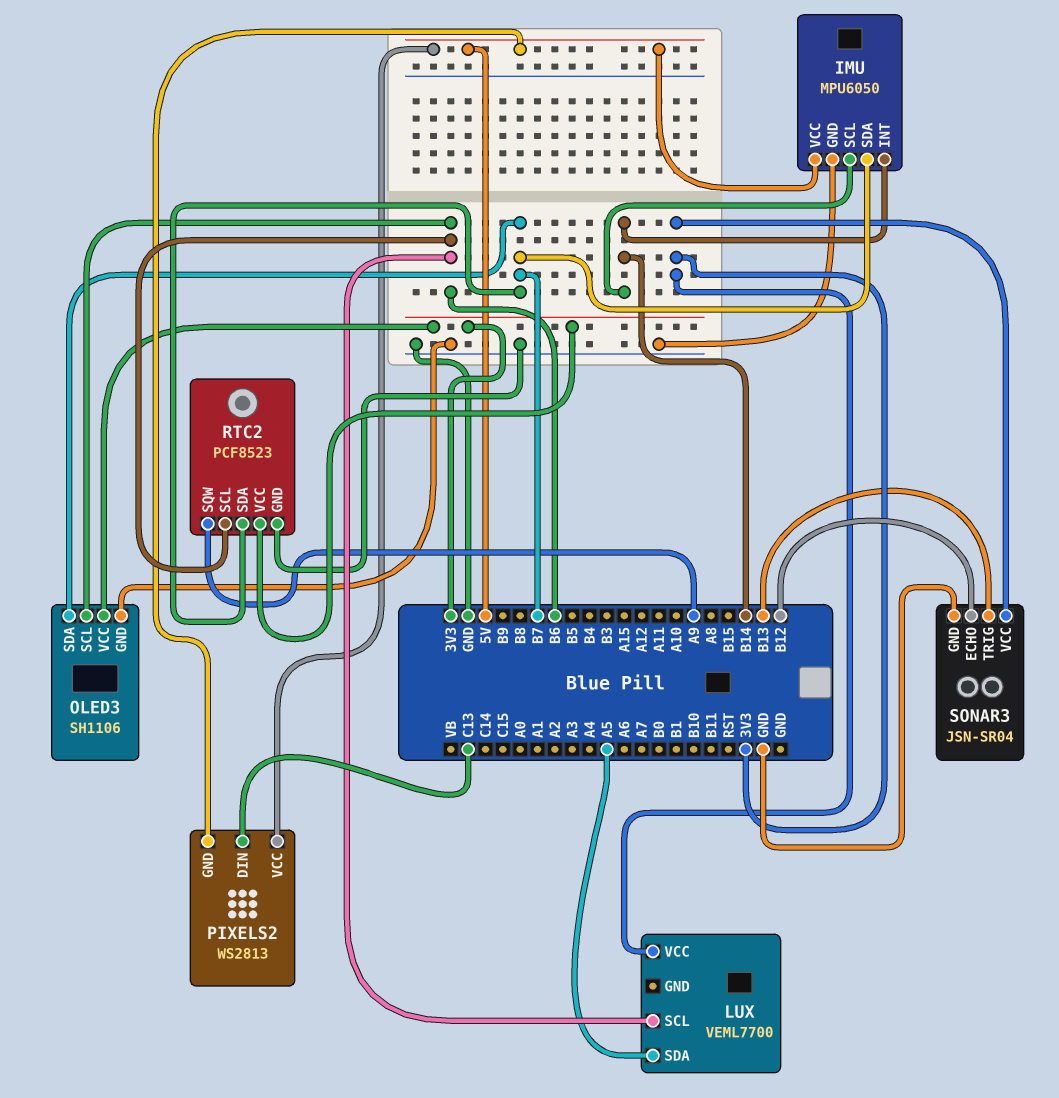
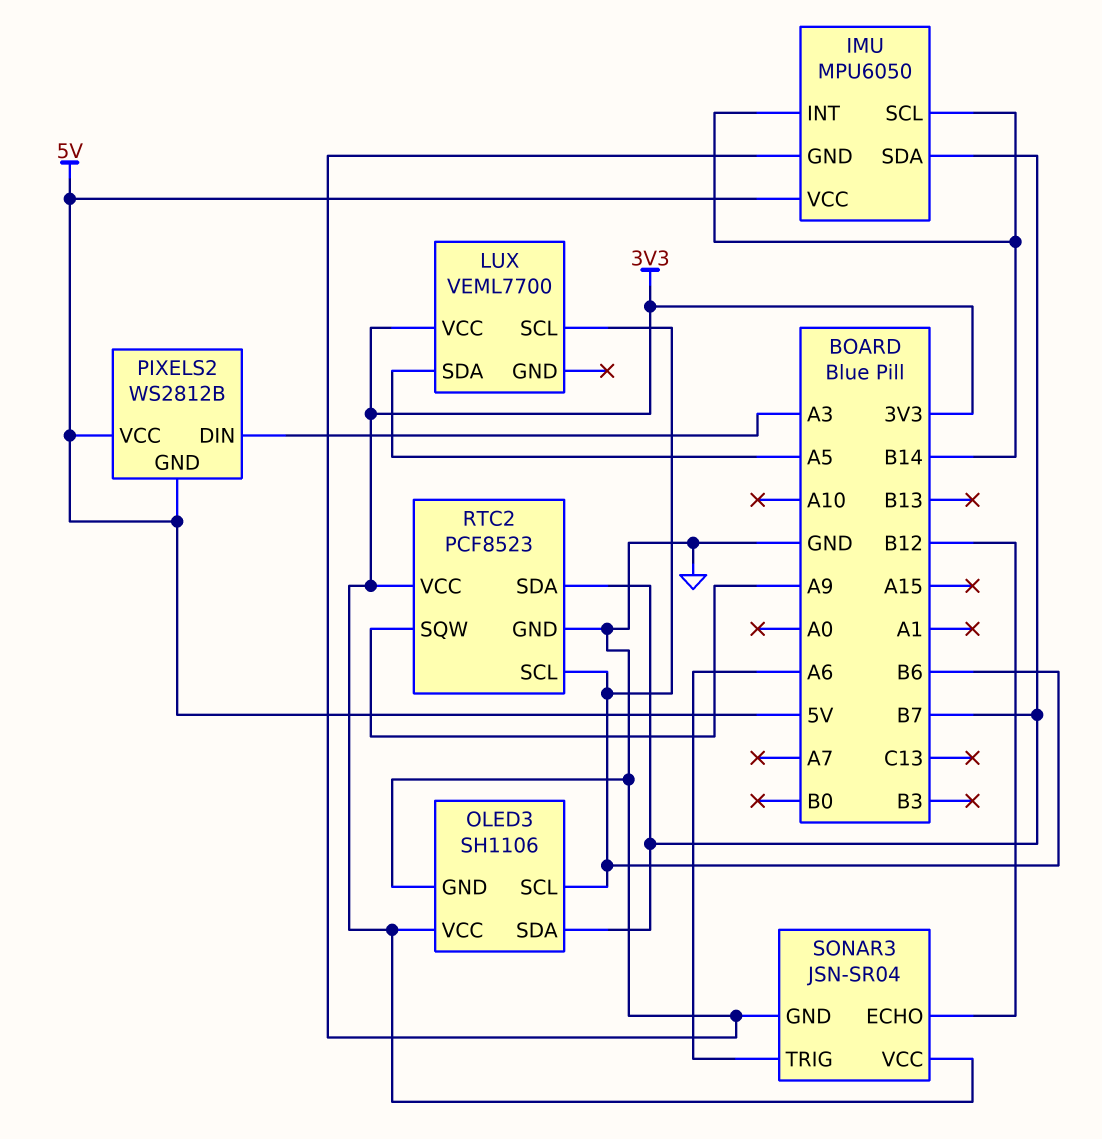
PIXELS2: WS2813 -> WS2812B
PIXELS2 pin DIN: C13 -> A3
SONAR3 pin TRIG: B13 -> A6

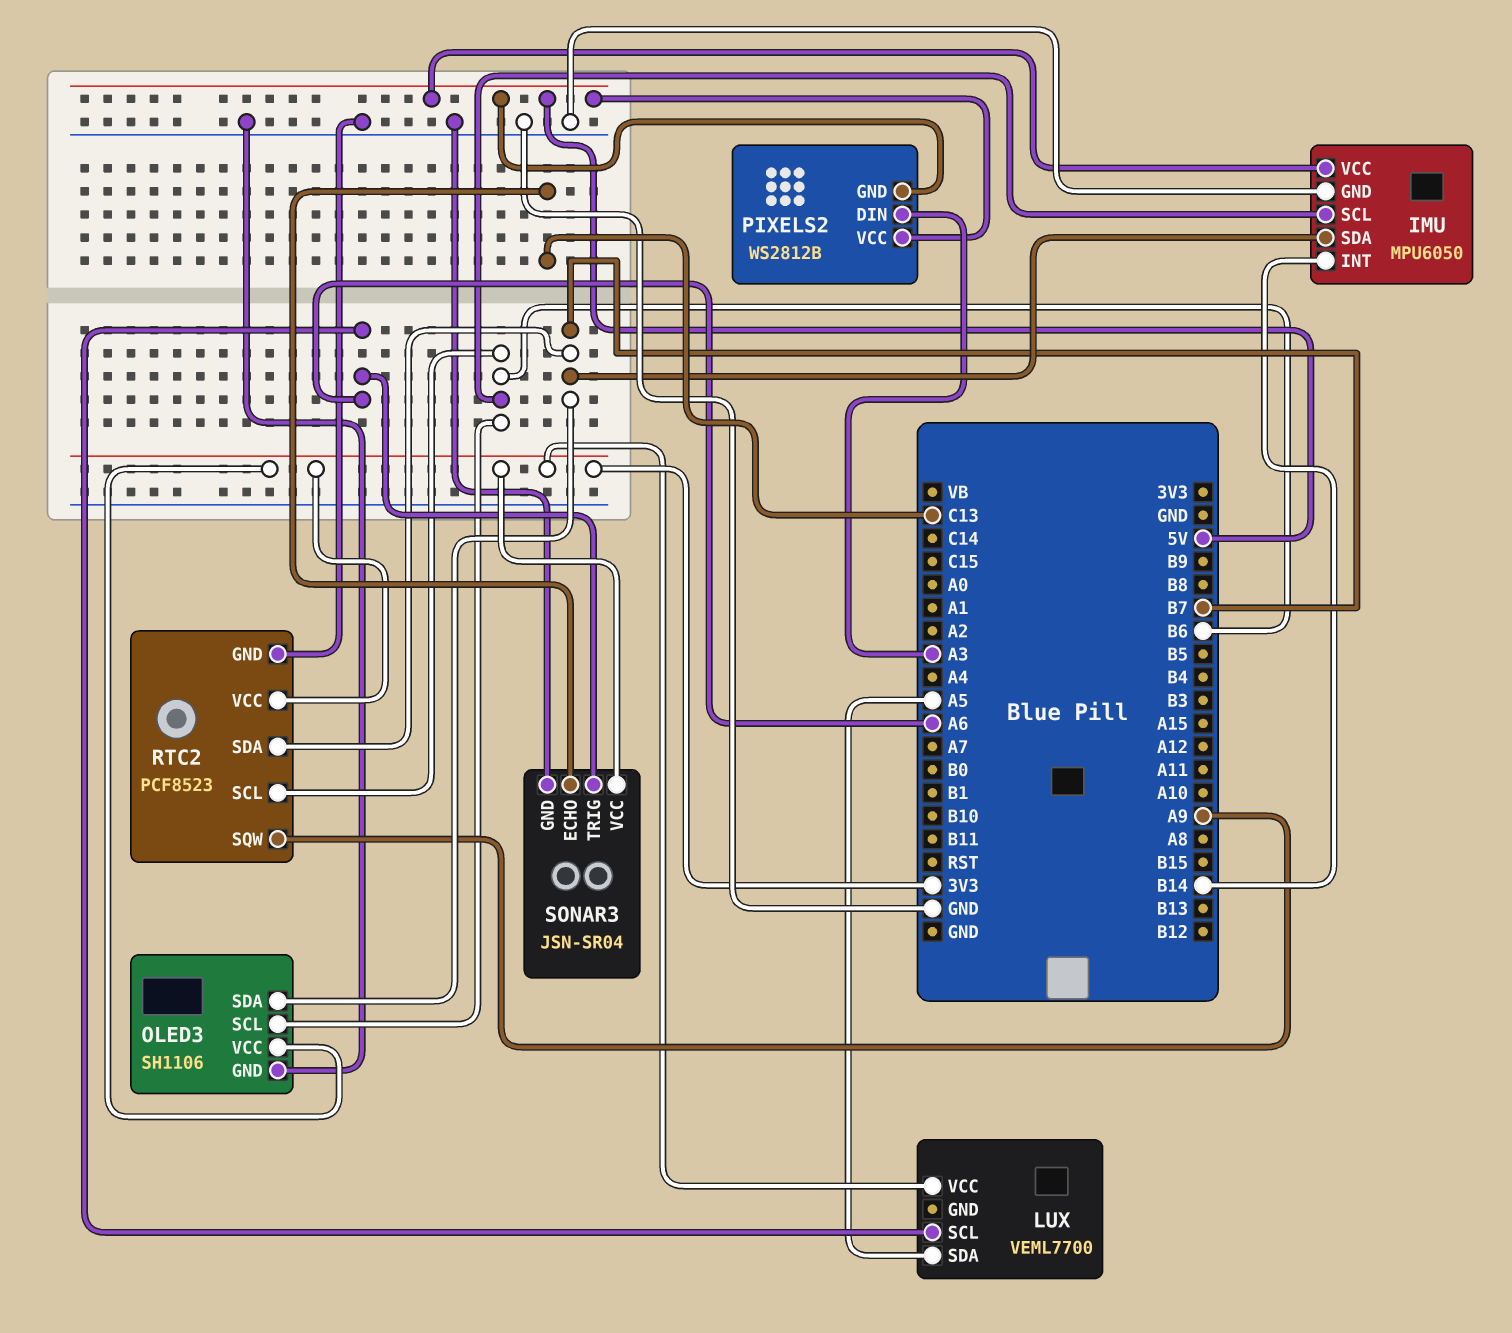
IMU pin SCL: B14 -> B6
LUX pin SCL: B6 -> A6
SONAR3 pin ECHO: B12 -> C13

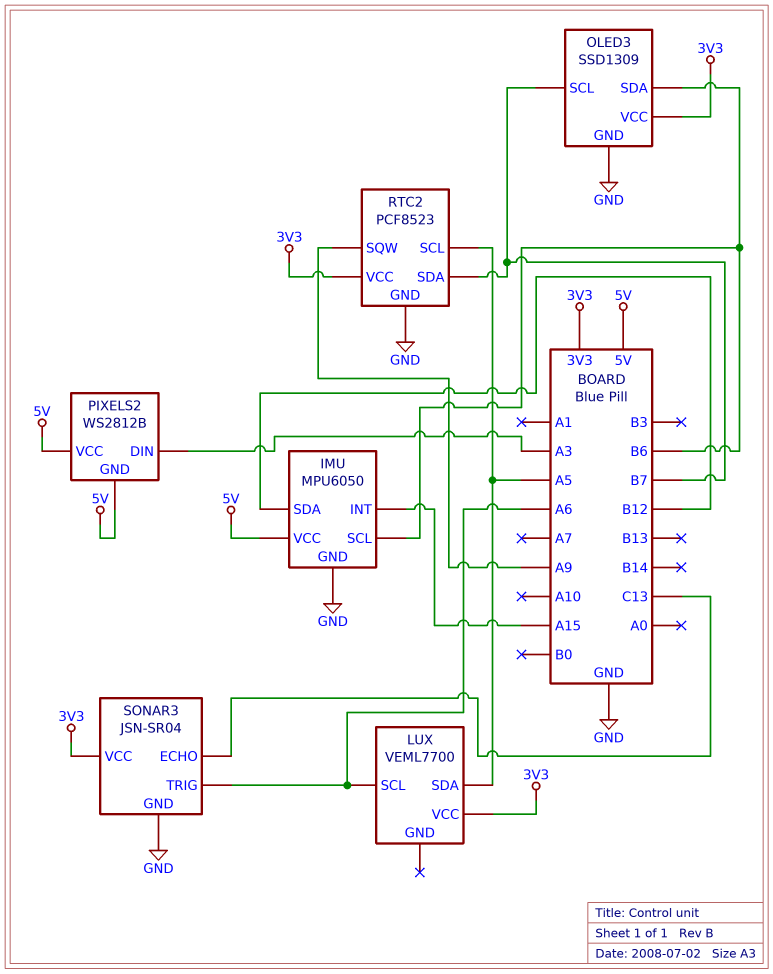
IMU pin INT: B14 -> A15
IMU pin SDA: B7 -> B12
OLED3: SH1106 -> SSD1309
OLED3 pin SCL: B6 -> B7
OLED3 pin SDA: B7 -> B6
RTC2 pin SCL: B6 -> A5

